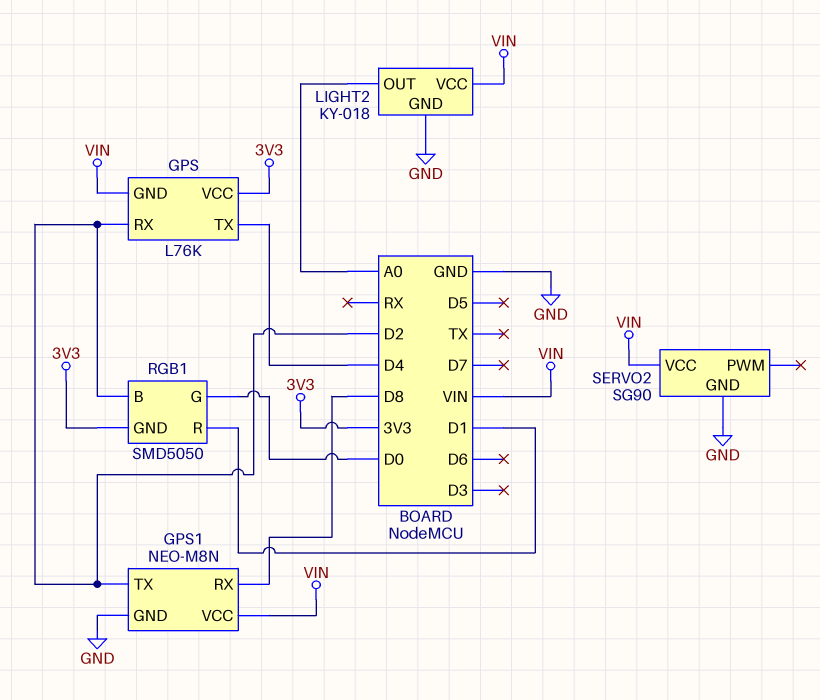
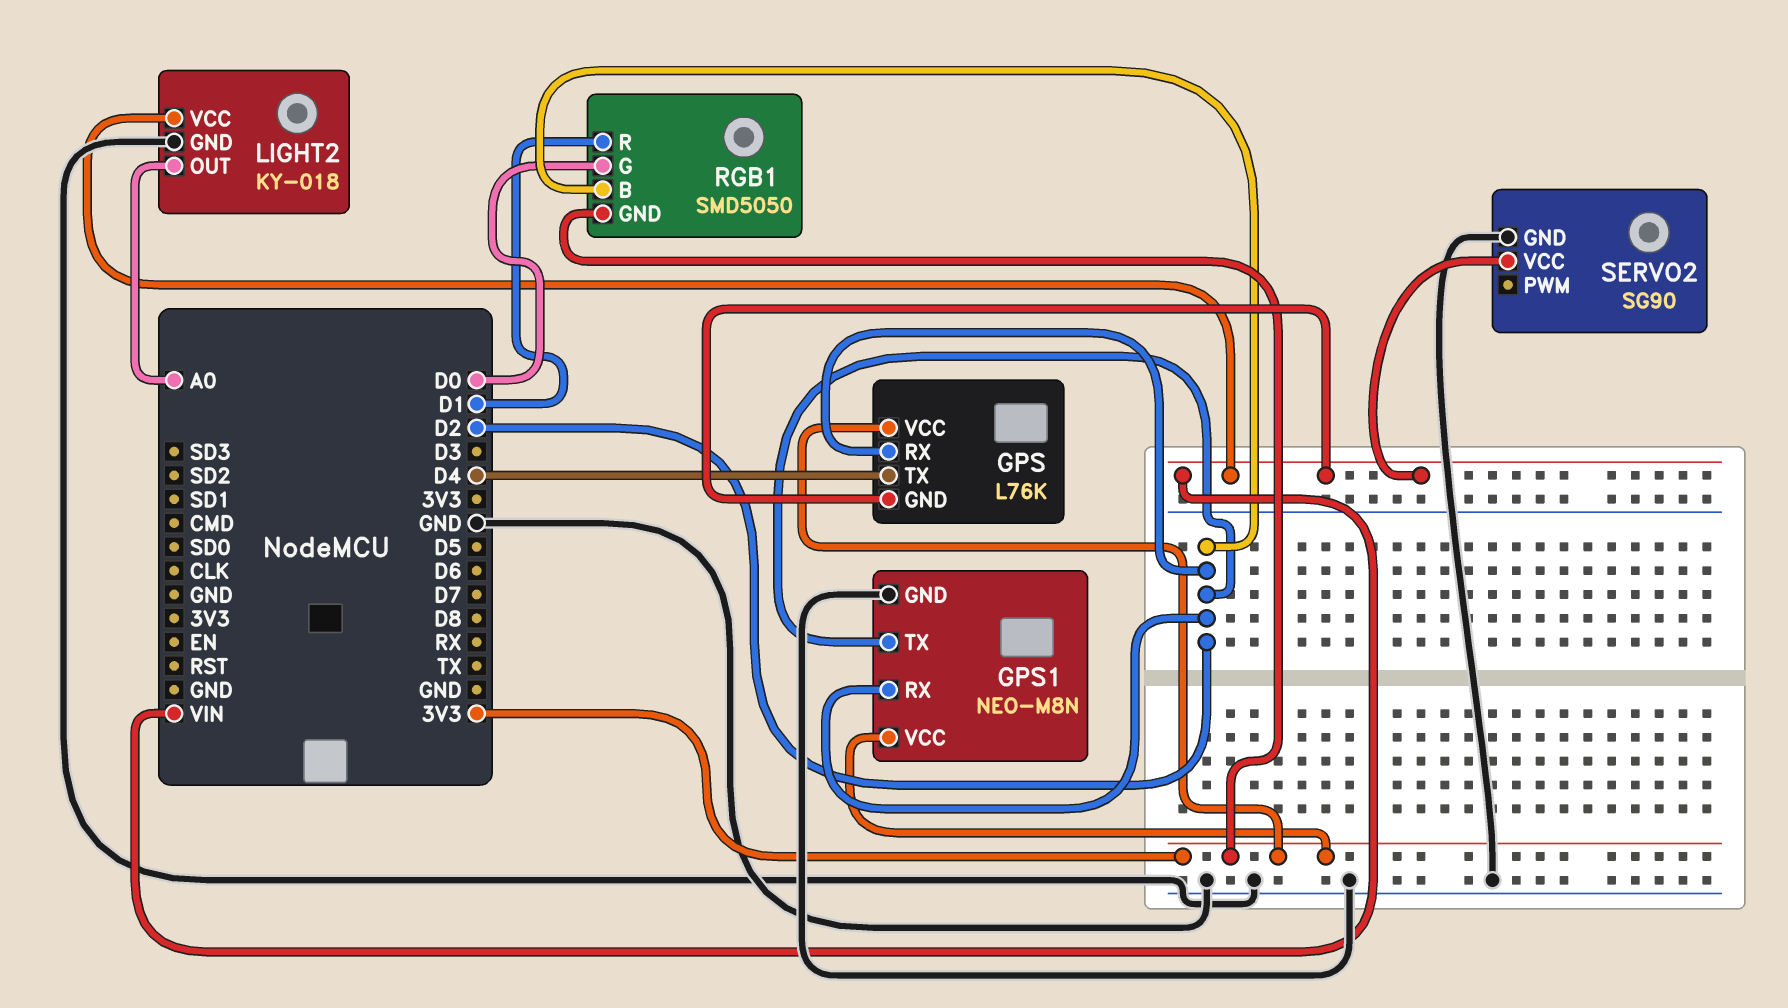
GPS1 pin RX: D8 -> D2
GPS1 pin VCC: VIN -> 3V3

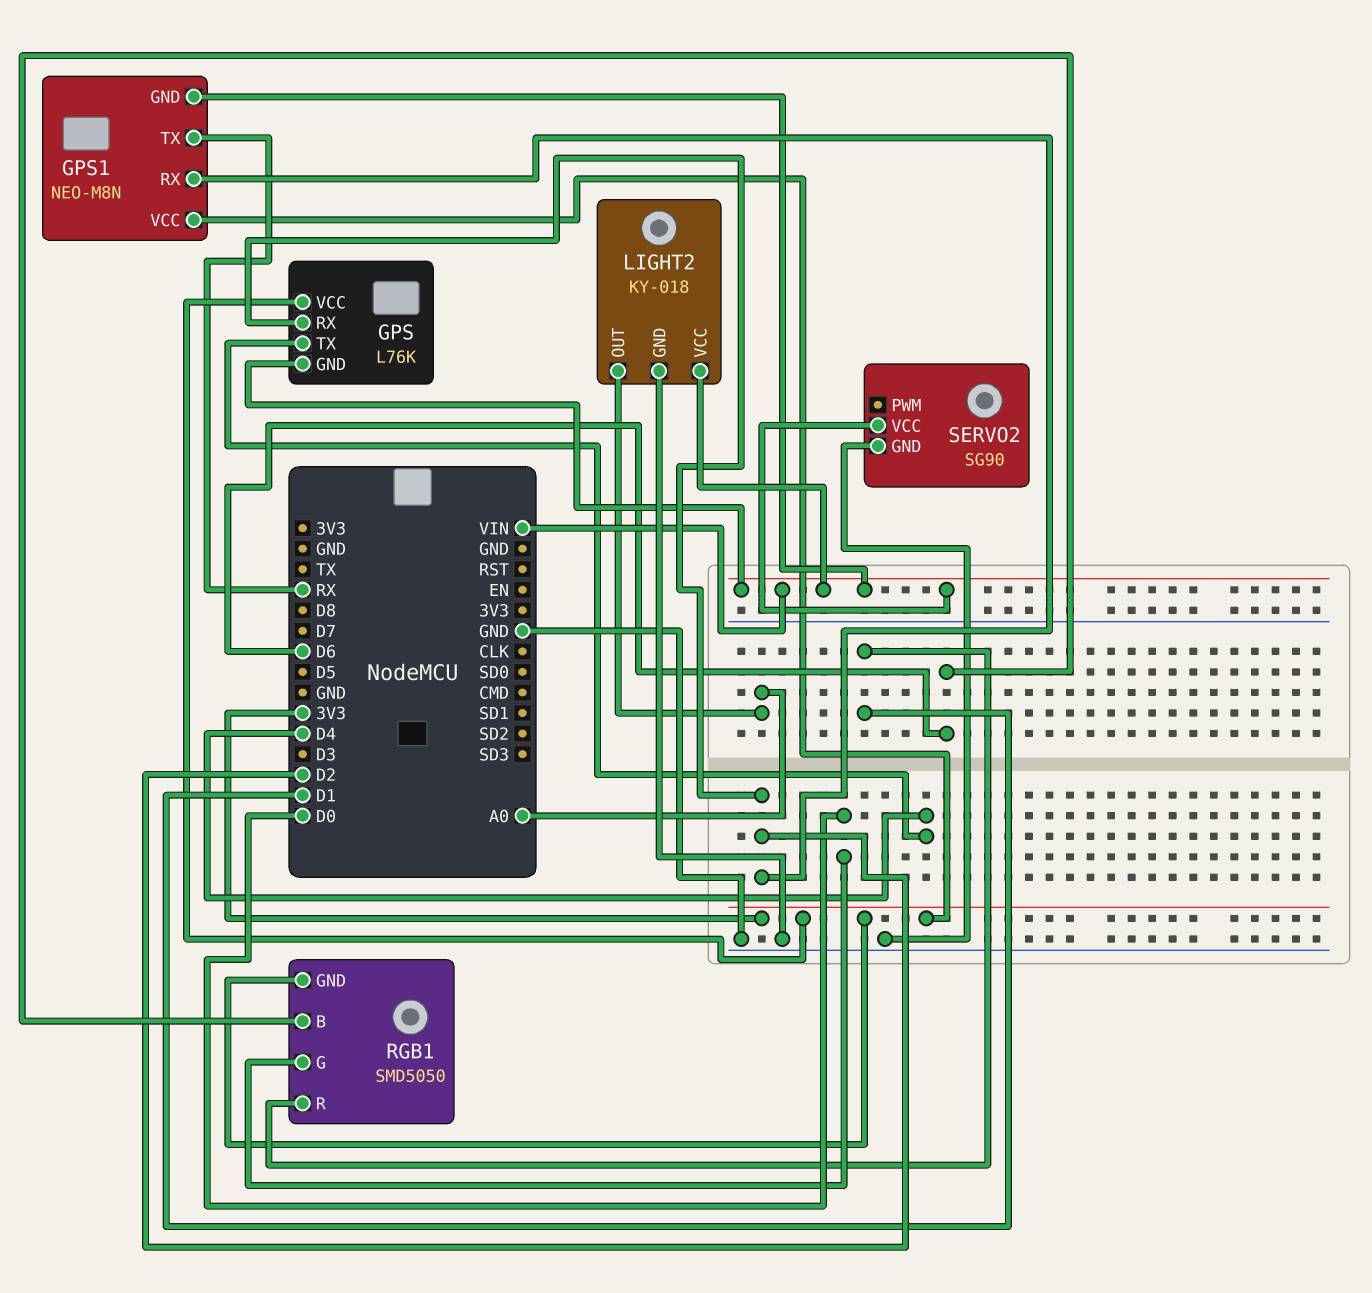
GPS1 pin GND: GND -> VIN
GPS1 pin TX: D2 -> RX
RGB1 pin B: D2 -> D6

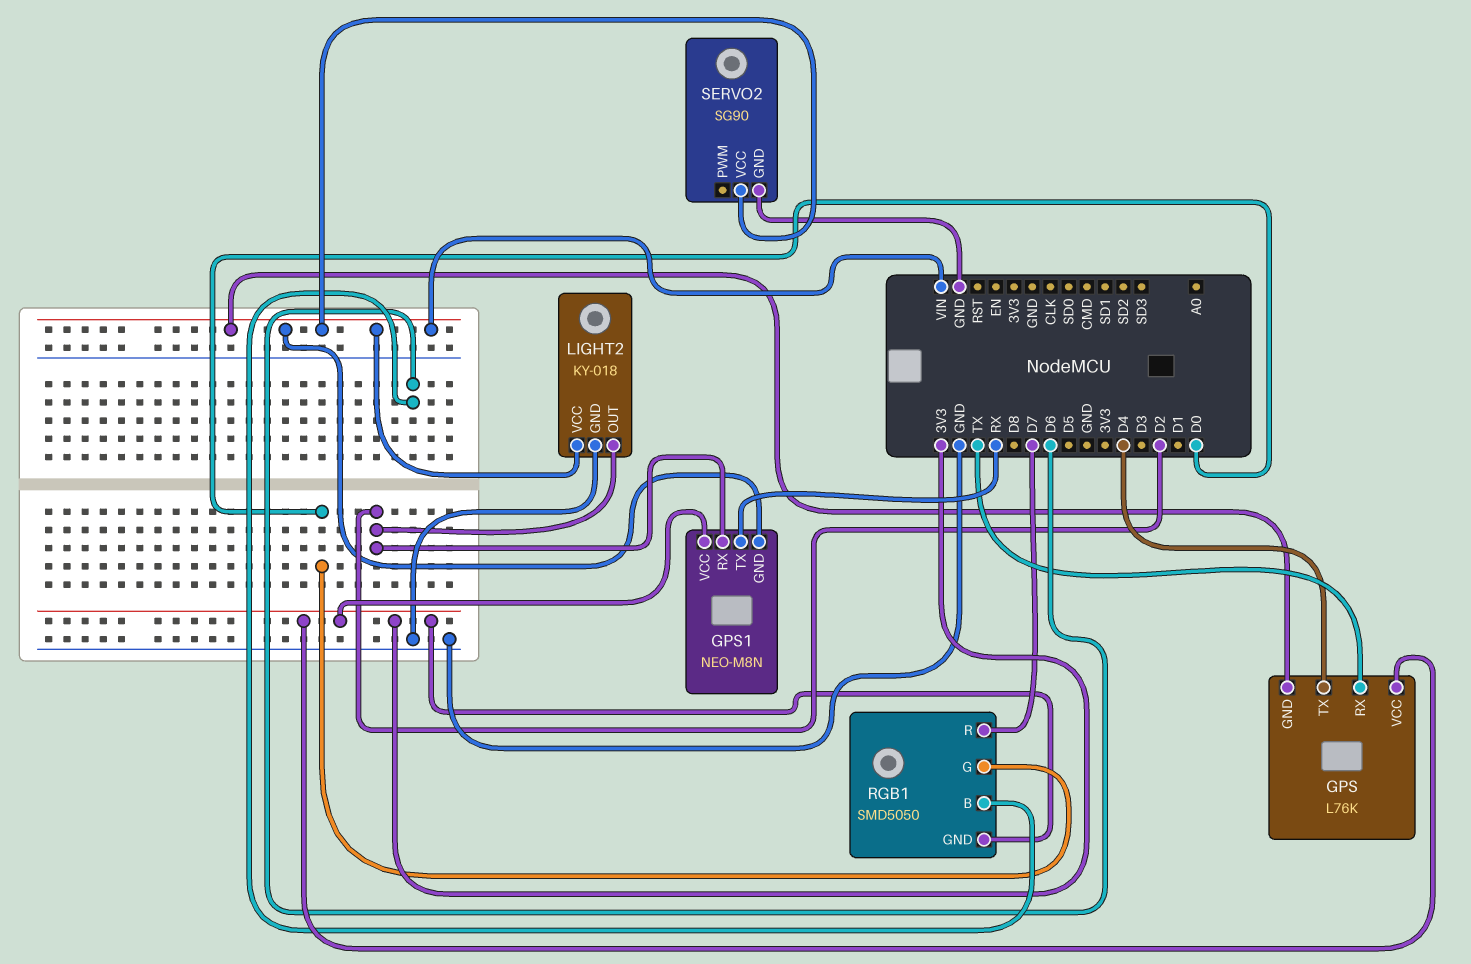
GPS pin RX: D2 -> TX
LIGHT2 pin OUT: A0 -> D2
RGB1 pin R: D1 -> D7

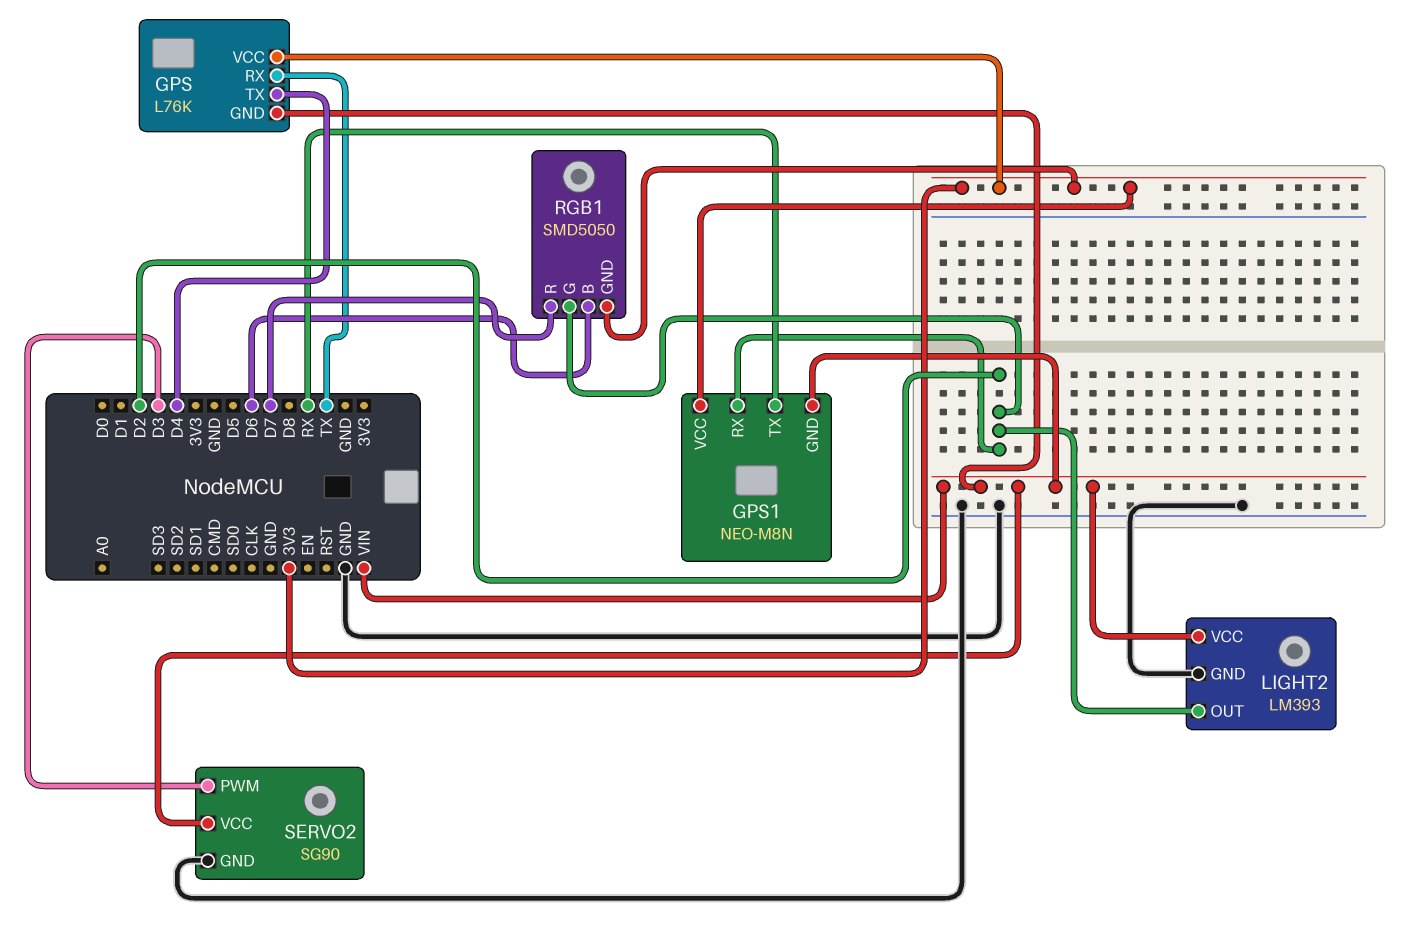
LIGHT2: KY-018 -> LM393
RGB1 pin G: D0 -> D2
SERVO2 pin PWM: none -> D3

